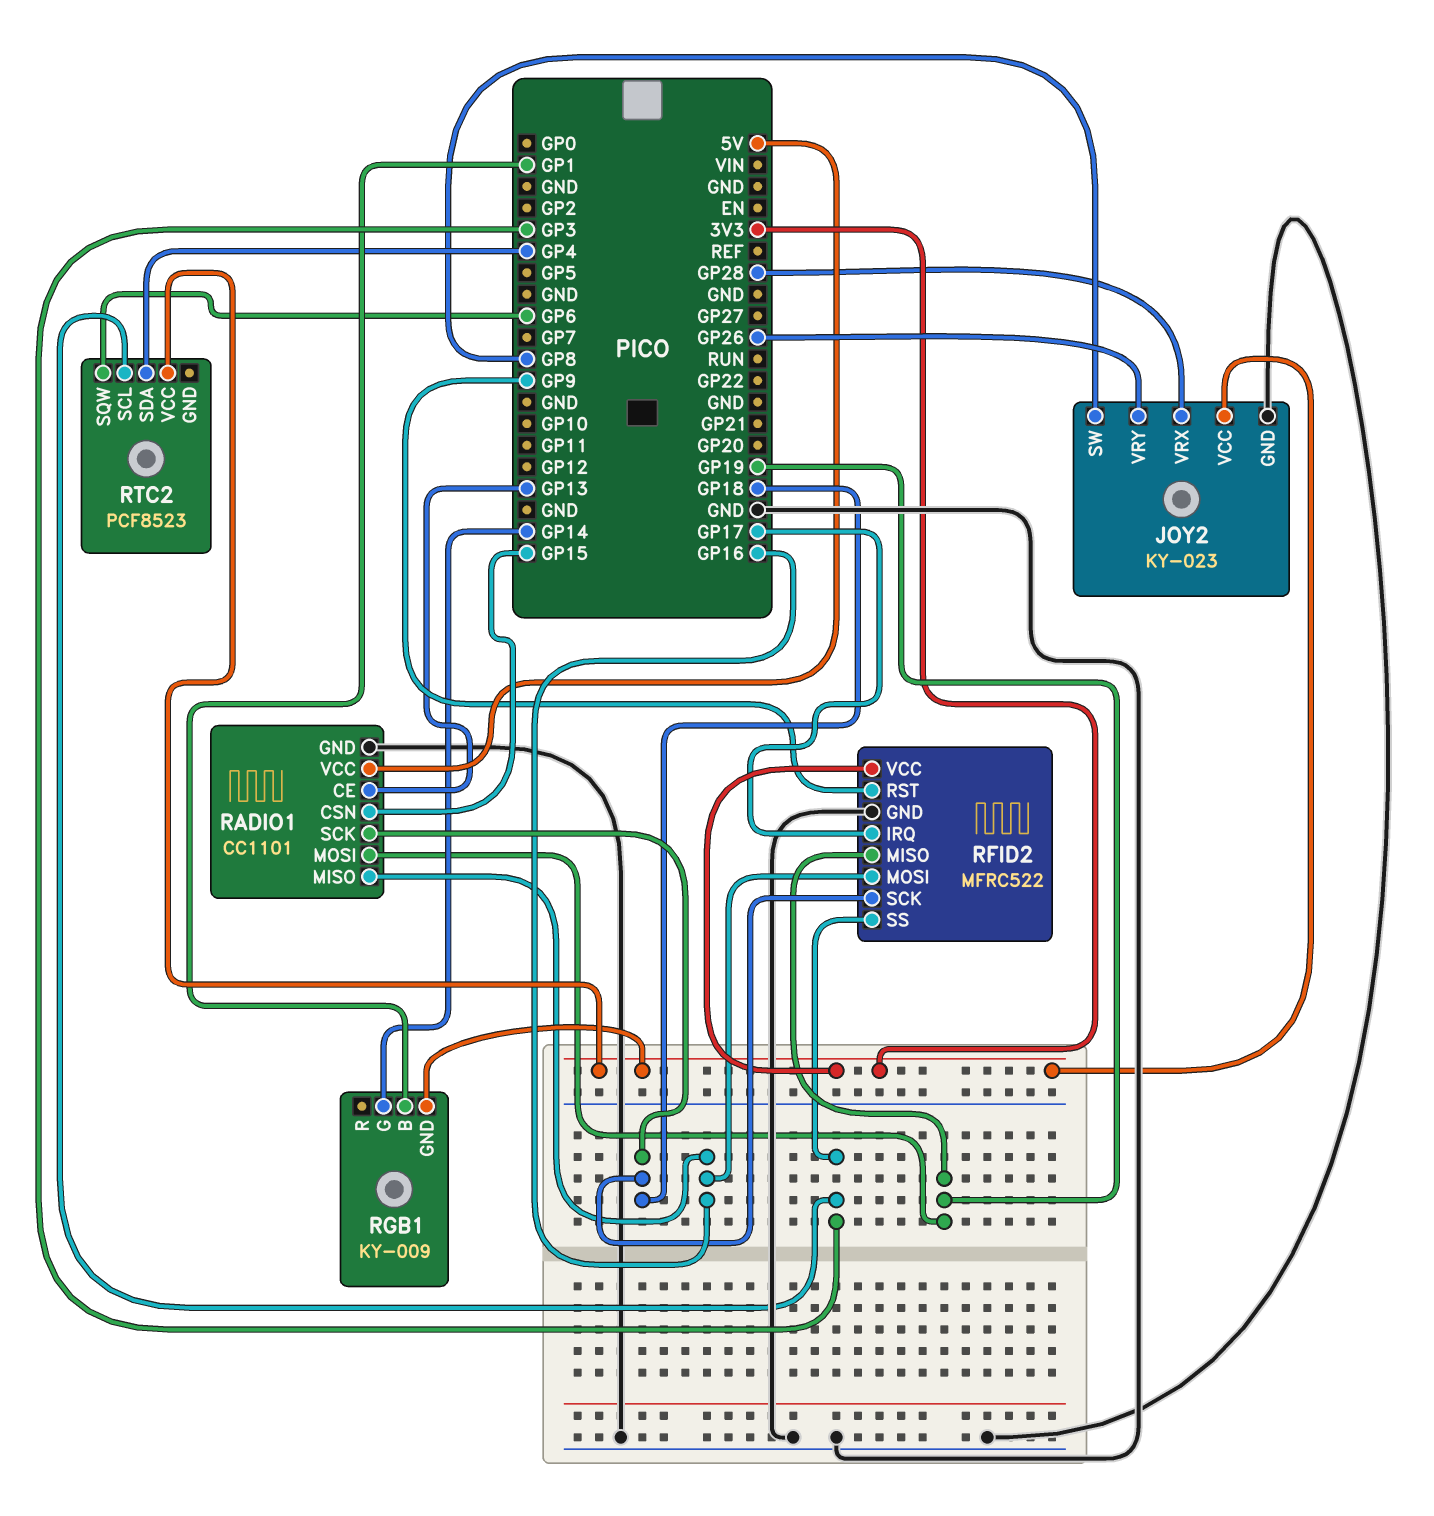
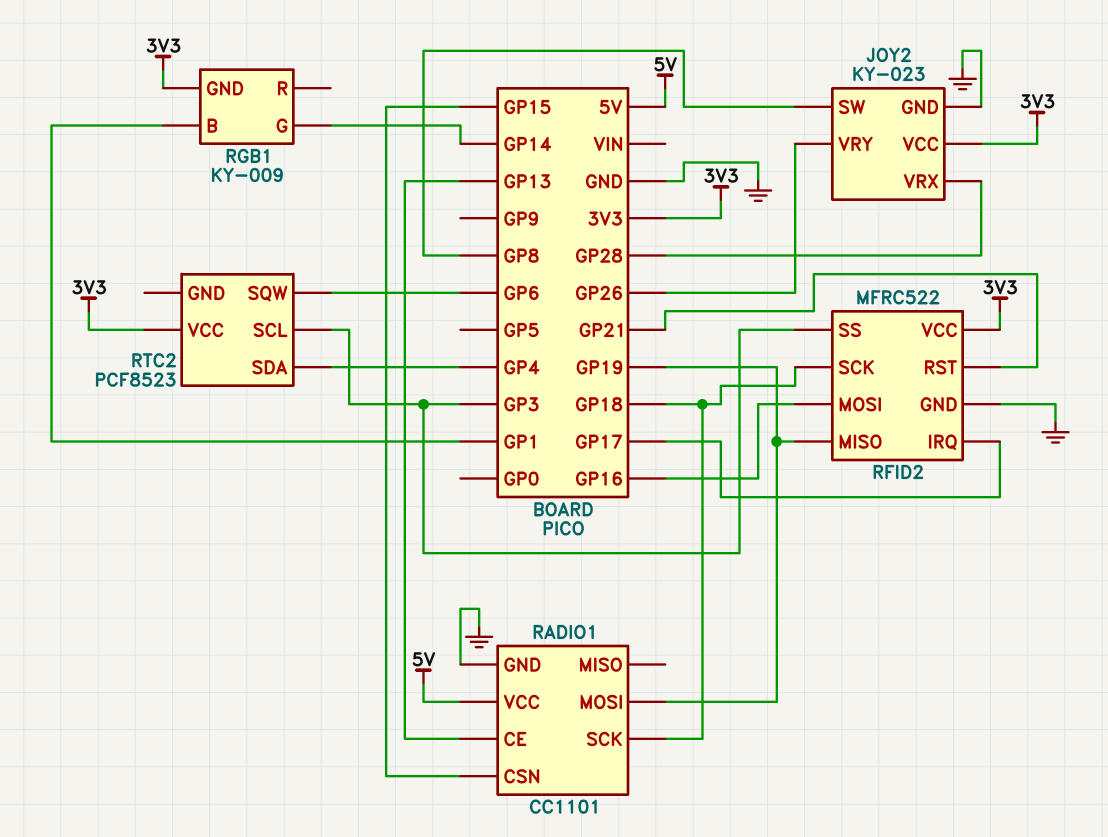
RADIO1 pin MISO: GP16 -> none
RFID2 pin RST: GP9 -> GP21

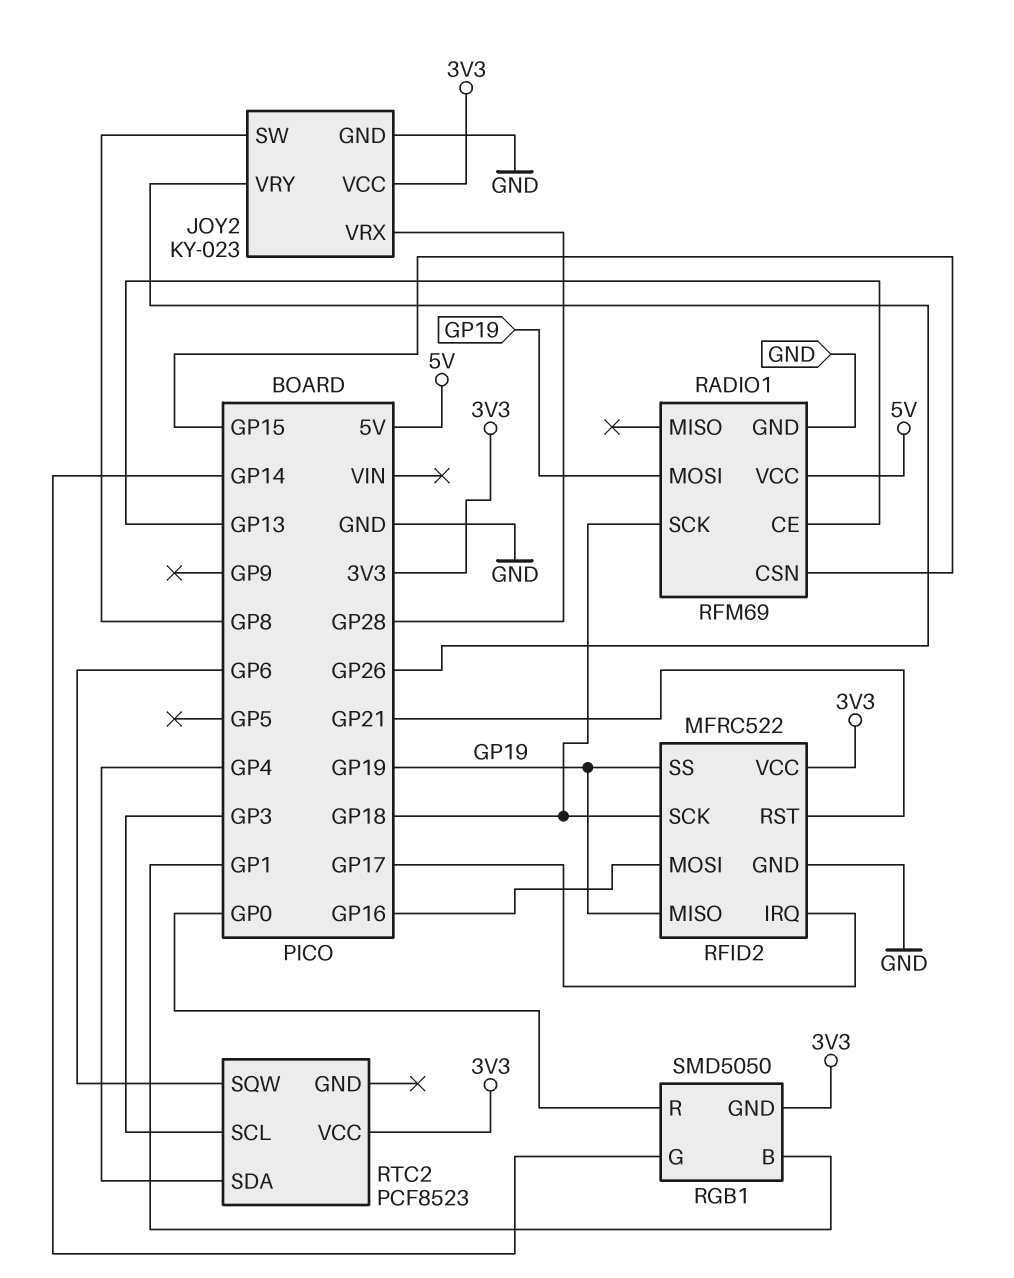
RADIO1: CC1101 -> RFM69
RFID2 pin SS: GP3 -> GP19
RGB1: KY-009 -> SMD5050
RGB1 pin R: none -> GP0

